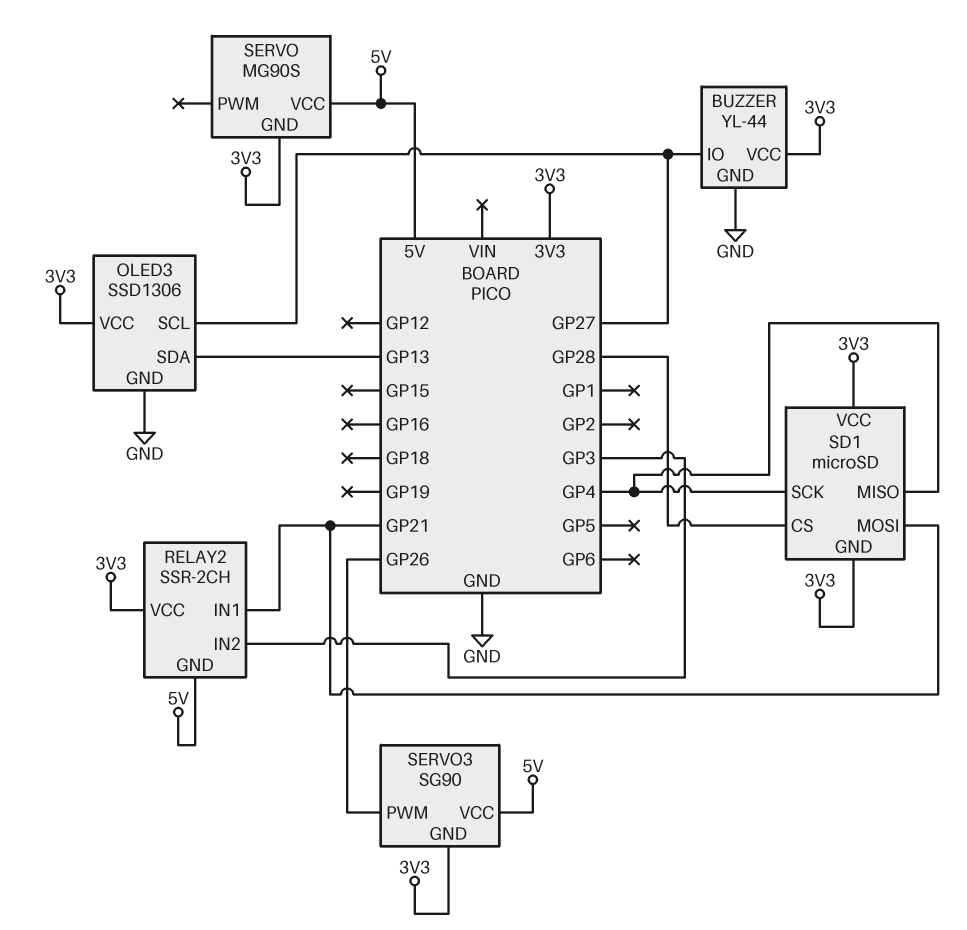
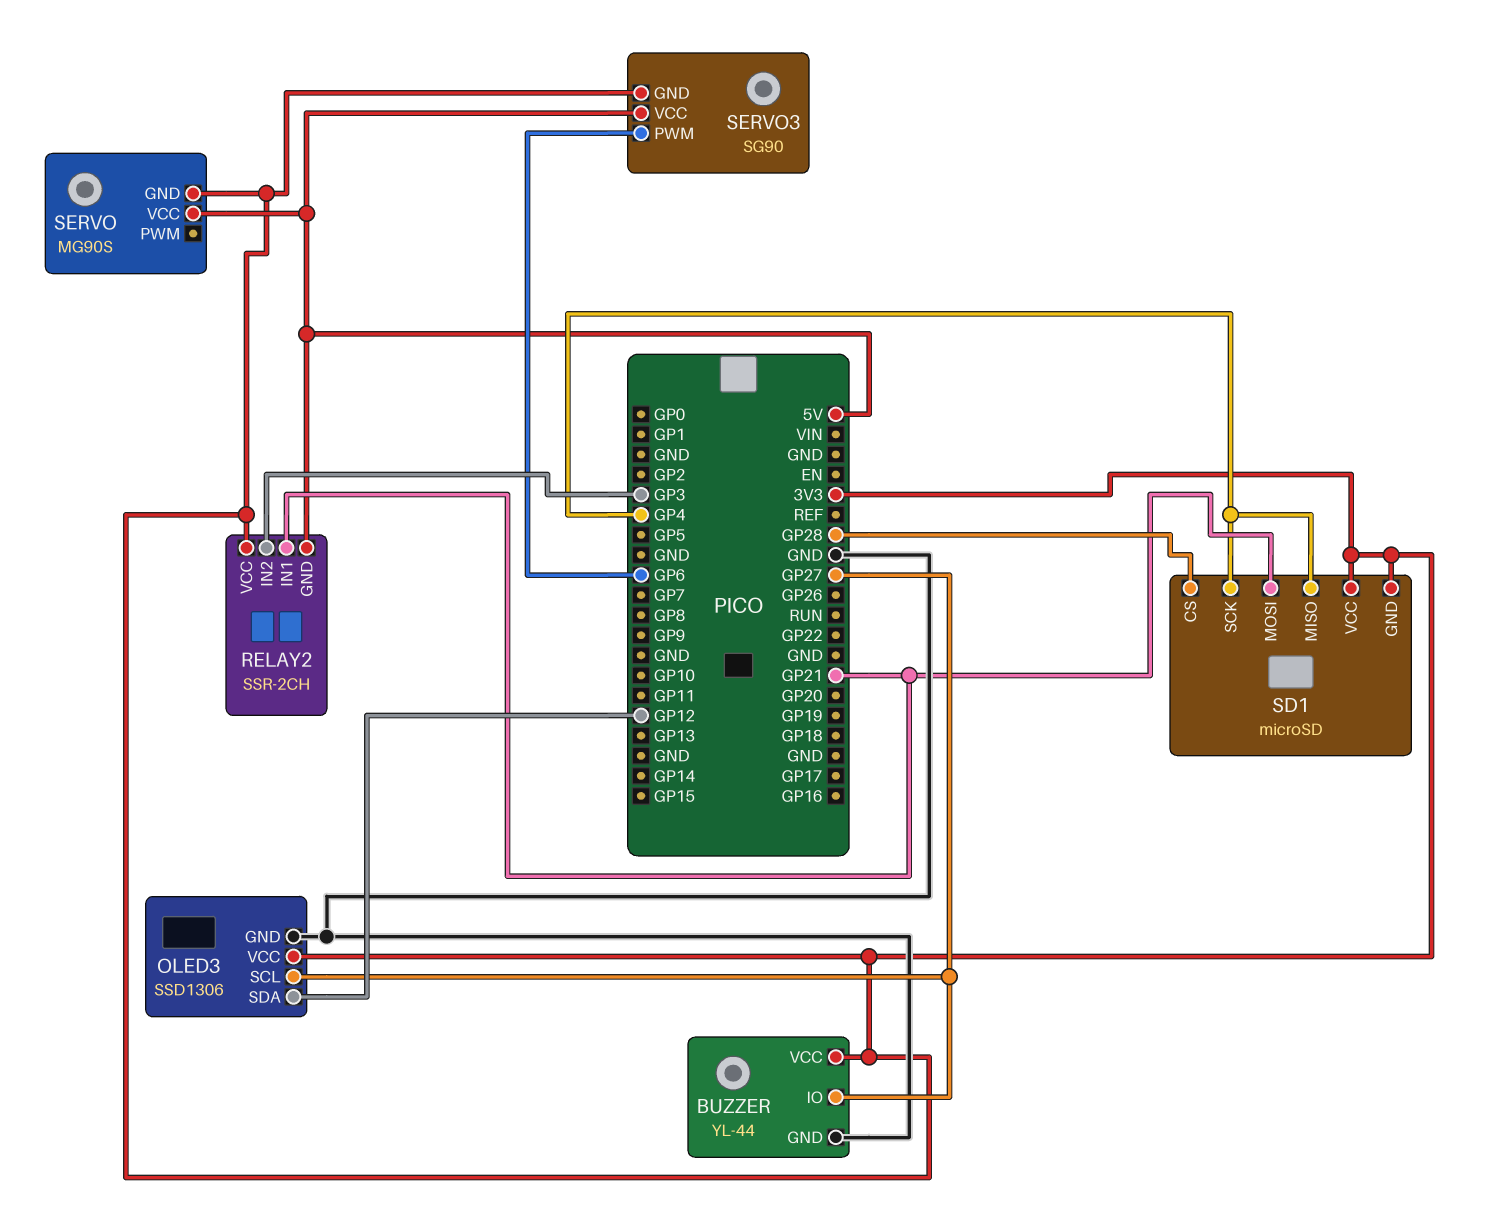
OLED3 pin SDA: GP13 -> GP12
SERVO3 pin PWM: GP26 -> GP6

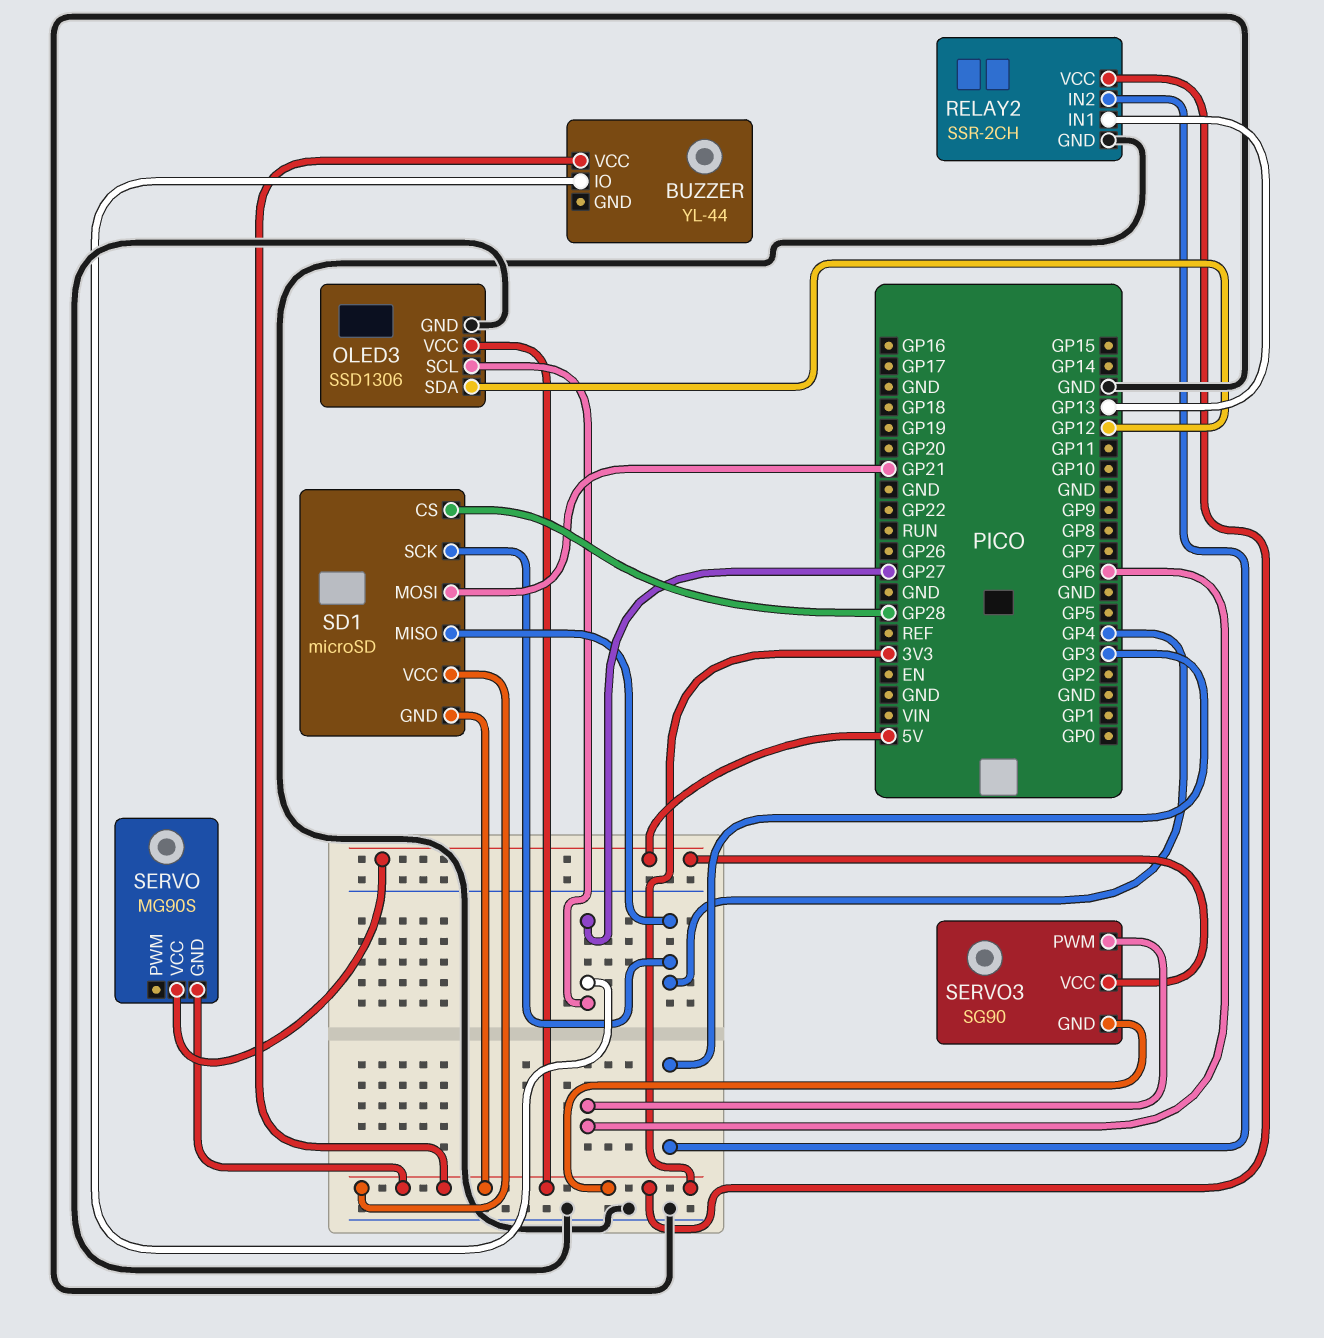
BUZZER pin GND: GND -> none
RELAY2 pin GND: 5V -> GND
RELAY2 pin IN1: GP21 -> GP13

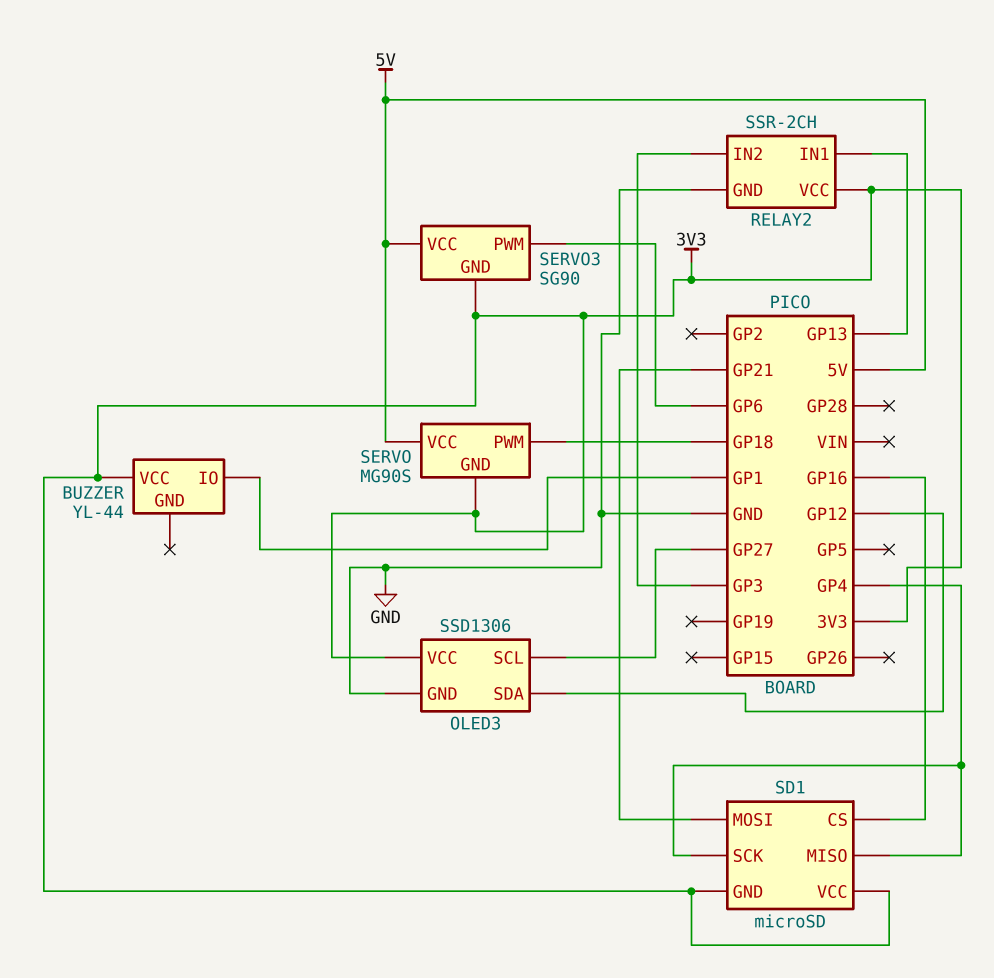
BUZZER pin IO: GP27 -> GP1
SD1 pin CS: GP28 -> GP16
SERVO pin PWM: none -> GP18

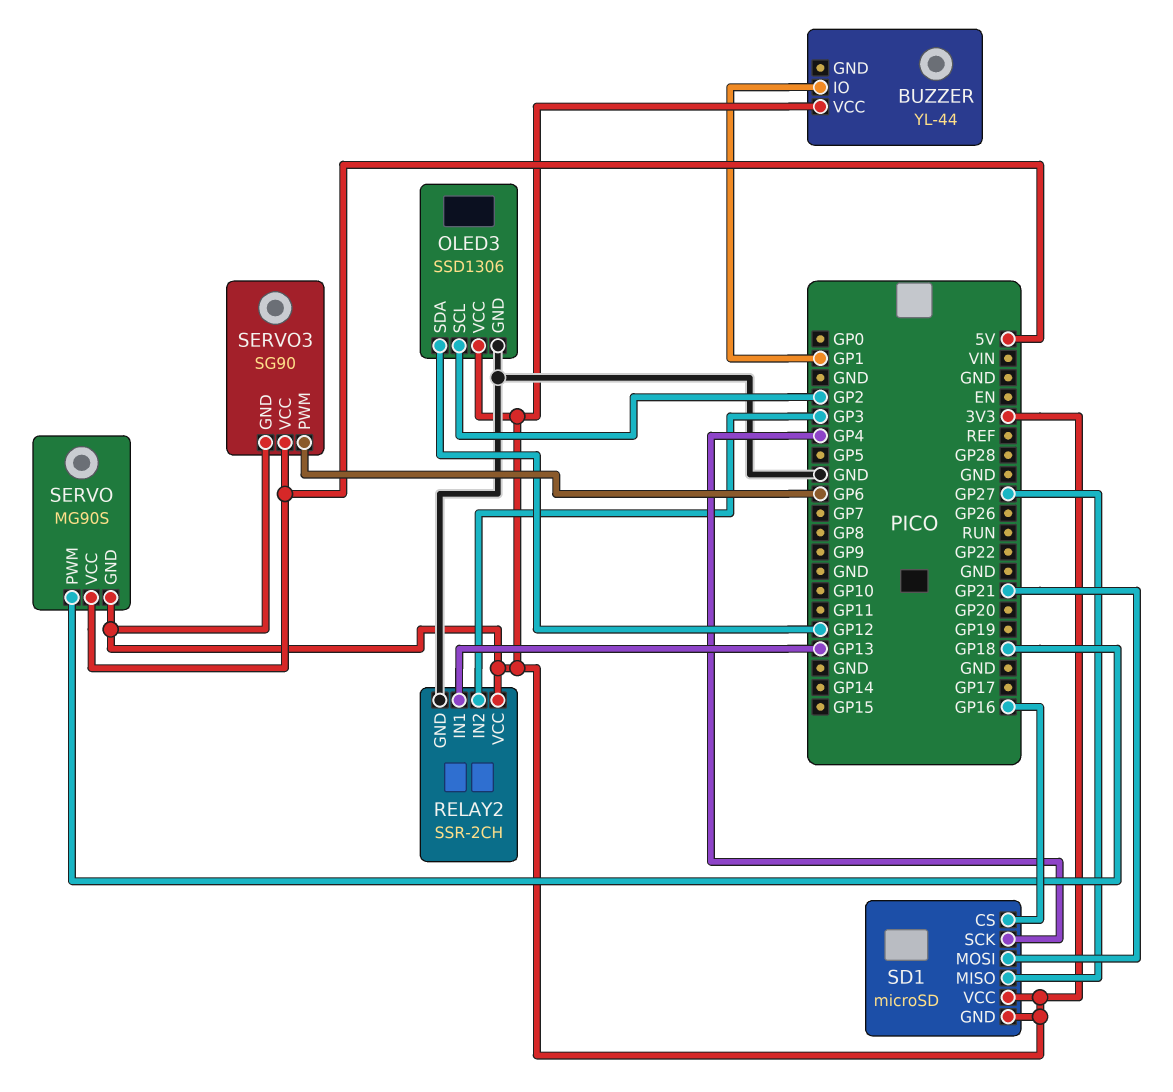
OLED3 pin SCL: GP27 -> GP2
SD1 pin MISO: GP4 -> GP27

